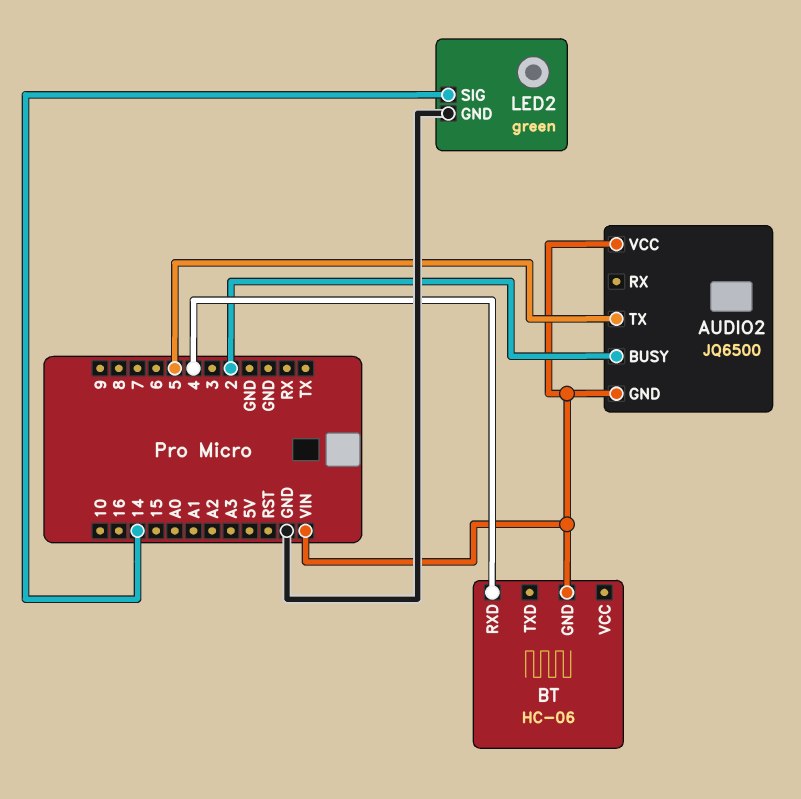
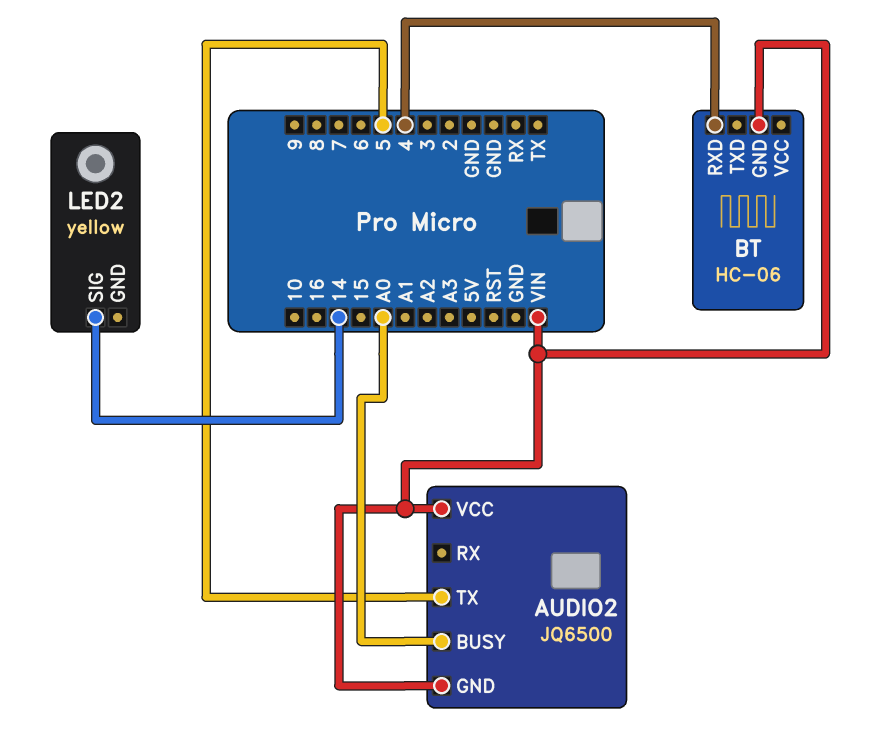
AUDIO2 pin BUSY: 2 -> A0
LED2: green -> yellow
LED2 pin GND: GND -> none

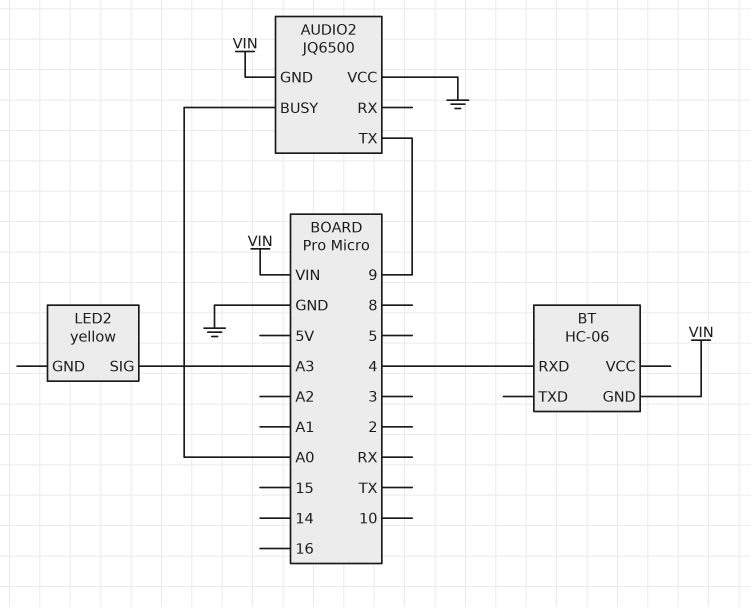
AUDIO2 pin TX: 5 -> 9
AUDIO2 pin VCC: VIN -> GND
LED2 pin SIG: 14 -> A3

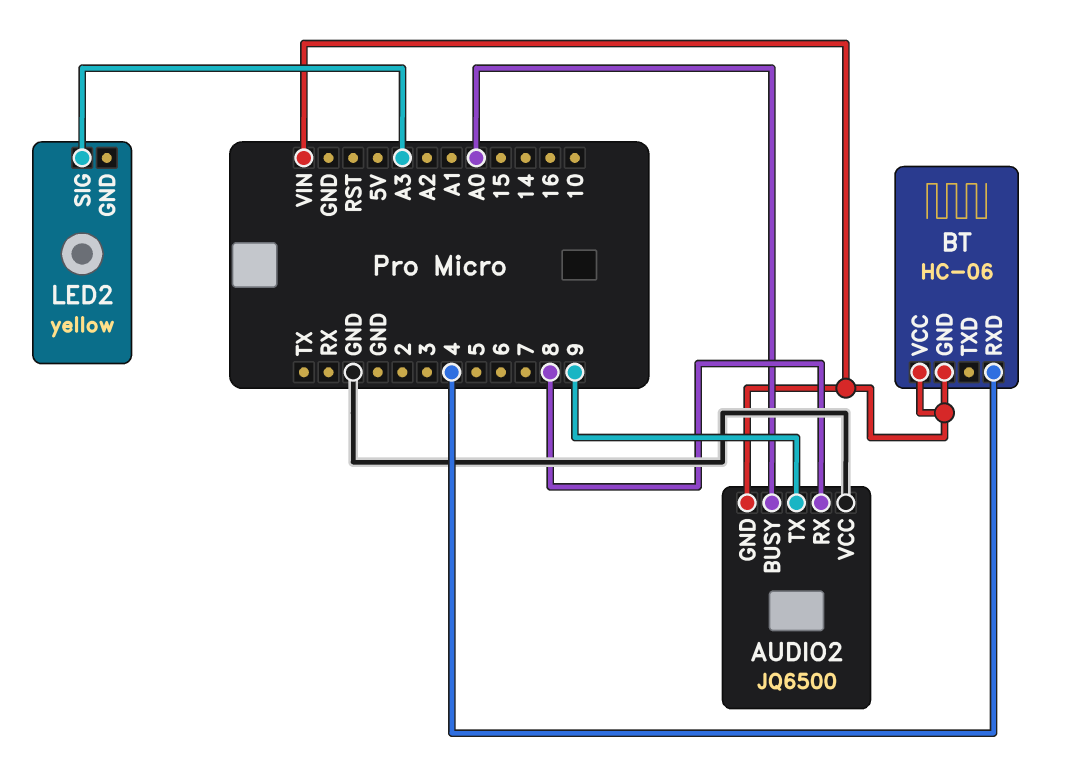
AUDIO2 pin RX: none -> 8
BT pin VCC: none -> VIN

